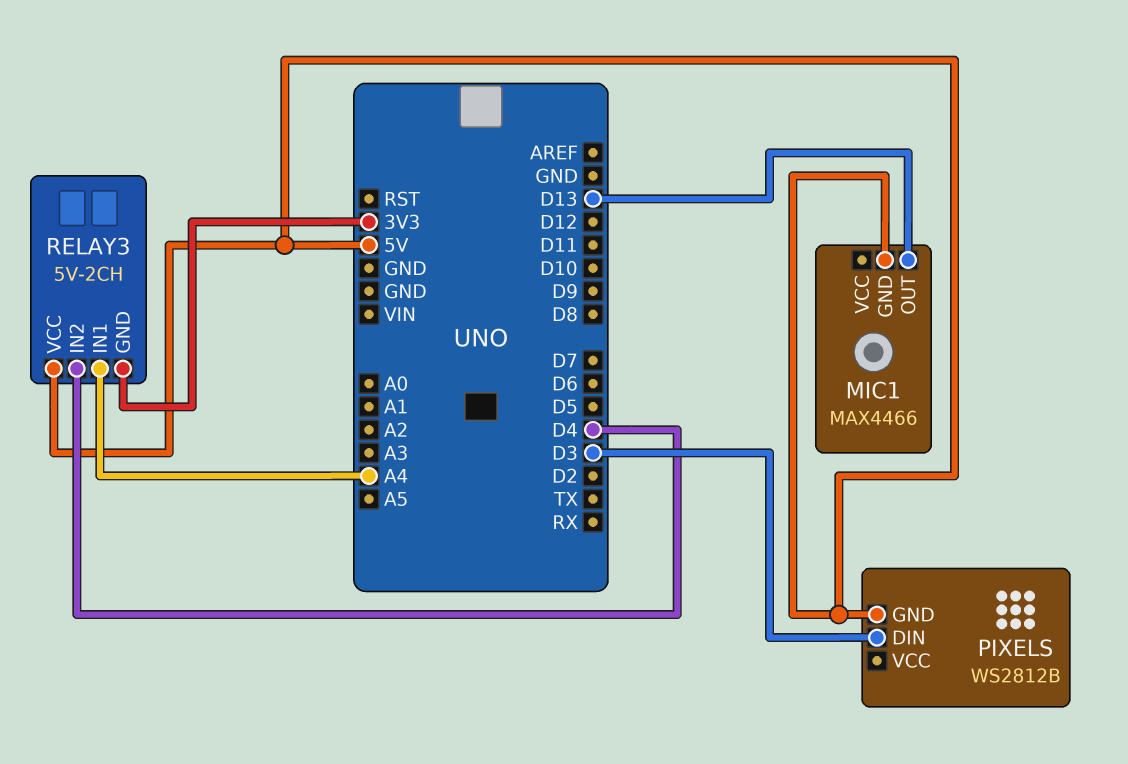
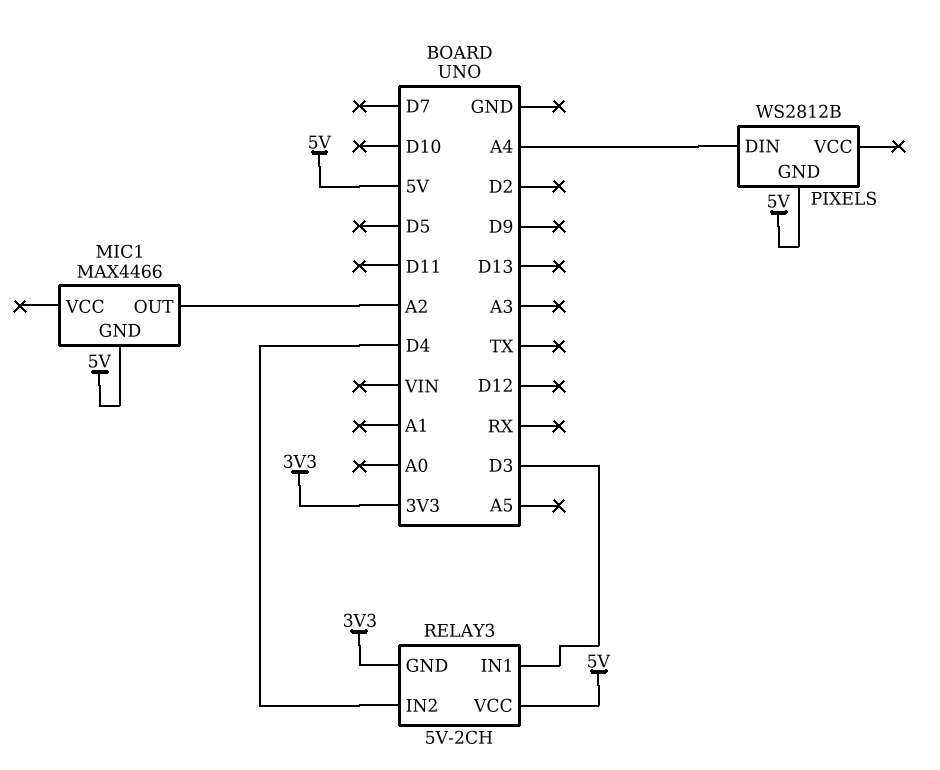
MIC1 pin OUT: D13 -> A2
PIXELS pin DIN: D3 -> A4
RELAY3 pin IN1: A4 -> D3

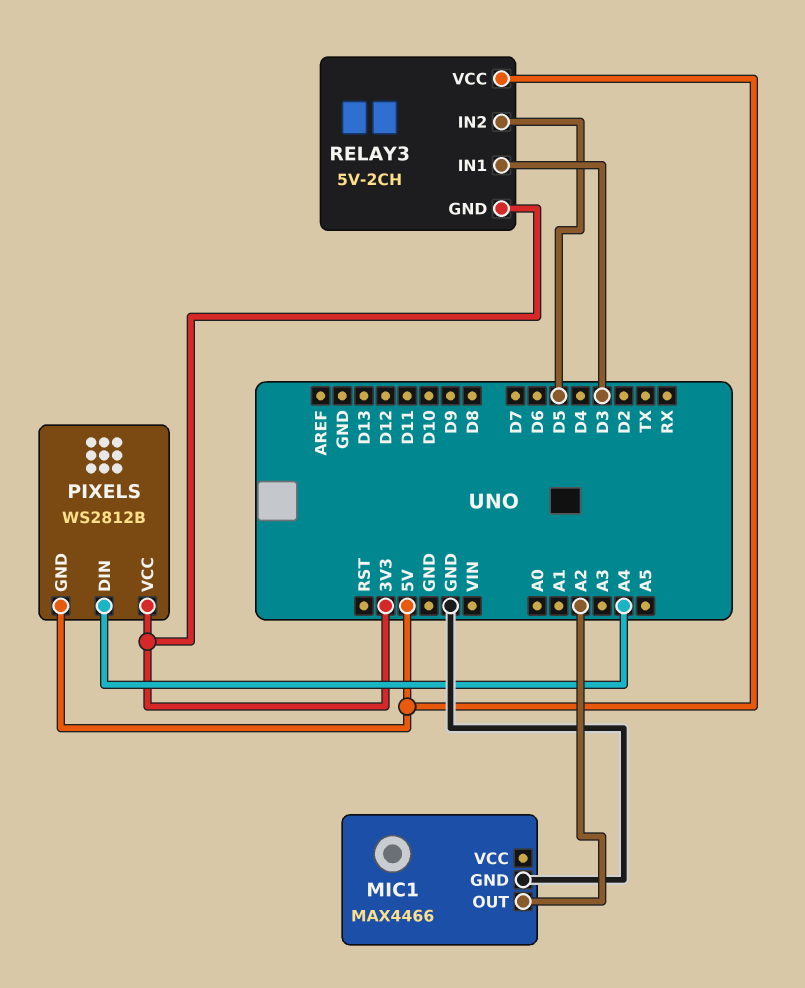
MIC1 pin GND: 5V -> GND
PIXELS pin VCC: none -> 3V3
RELAY3 pin IN2: D4 -> D5

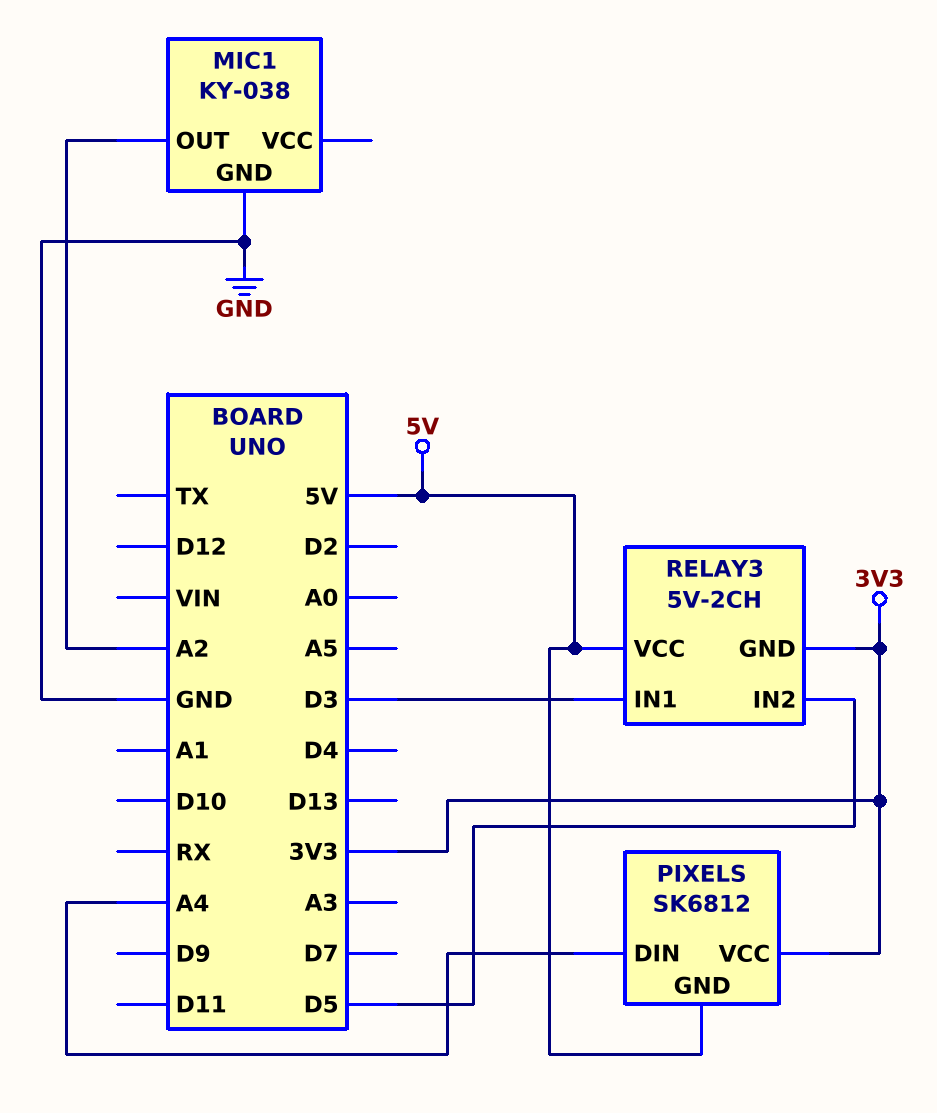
MIC1: MAX4466 -> KY-038
PIXELS: WS2812B -> SK6812

